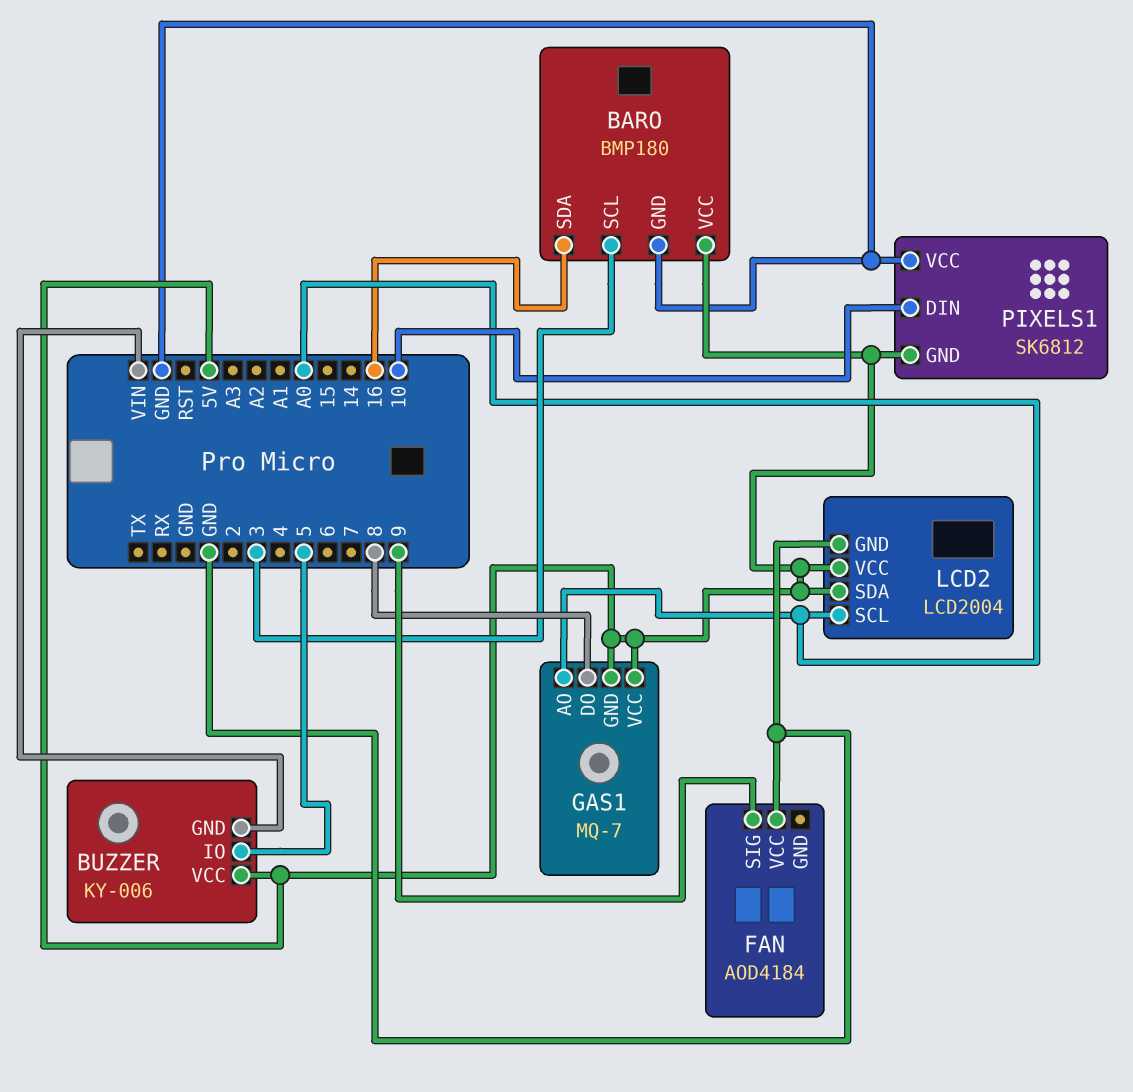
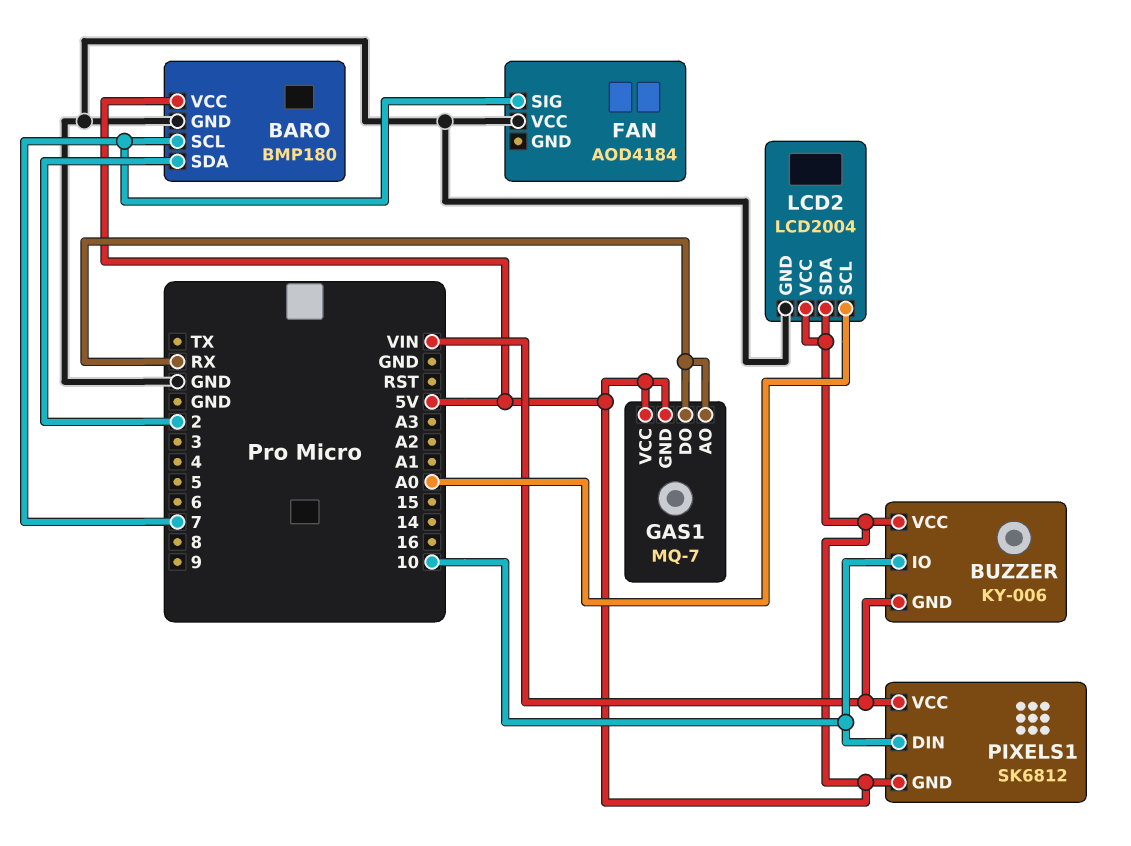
BARO pin SCL: 3 -> 7
BARO pin SDA: 16 -> 2
BUZZER pin IO: 5 -> 10
FAN pin SIG: 9 -> 7
GAS1 pin AO: A0 -> RX
GAS1 pin DO: 8 -> RX
PIXELS1 pin VCC: GND -> VIN

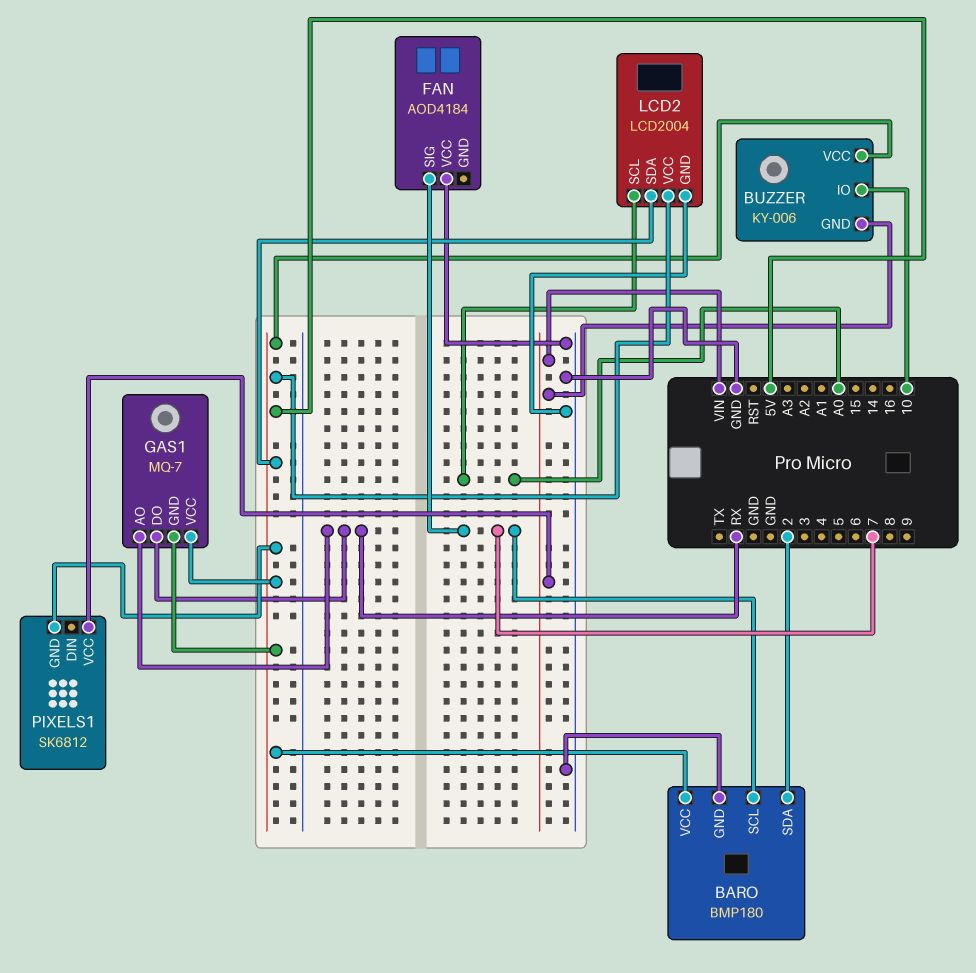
PIXELS1 pin DIN: 10 -> none

